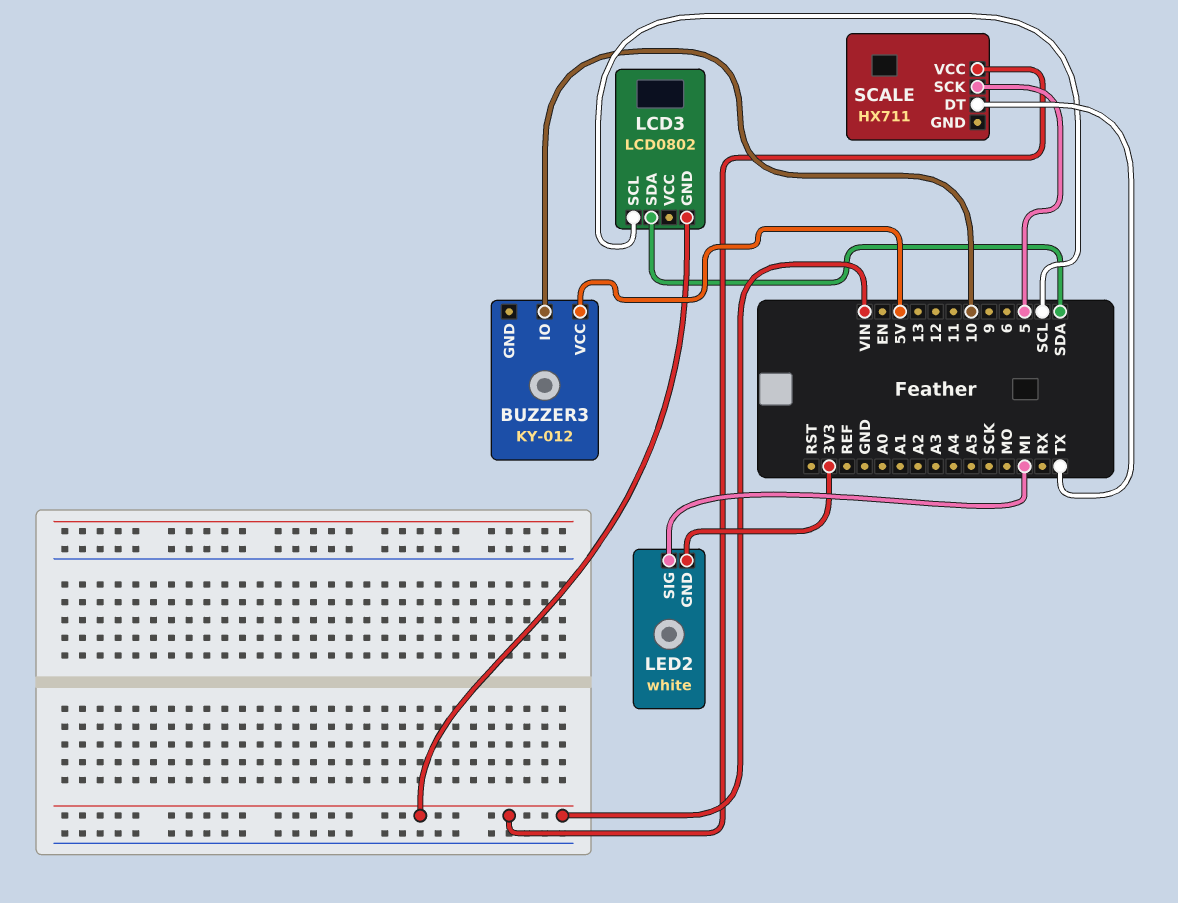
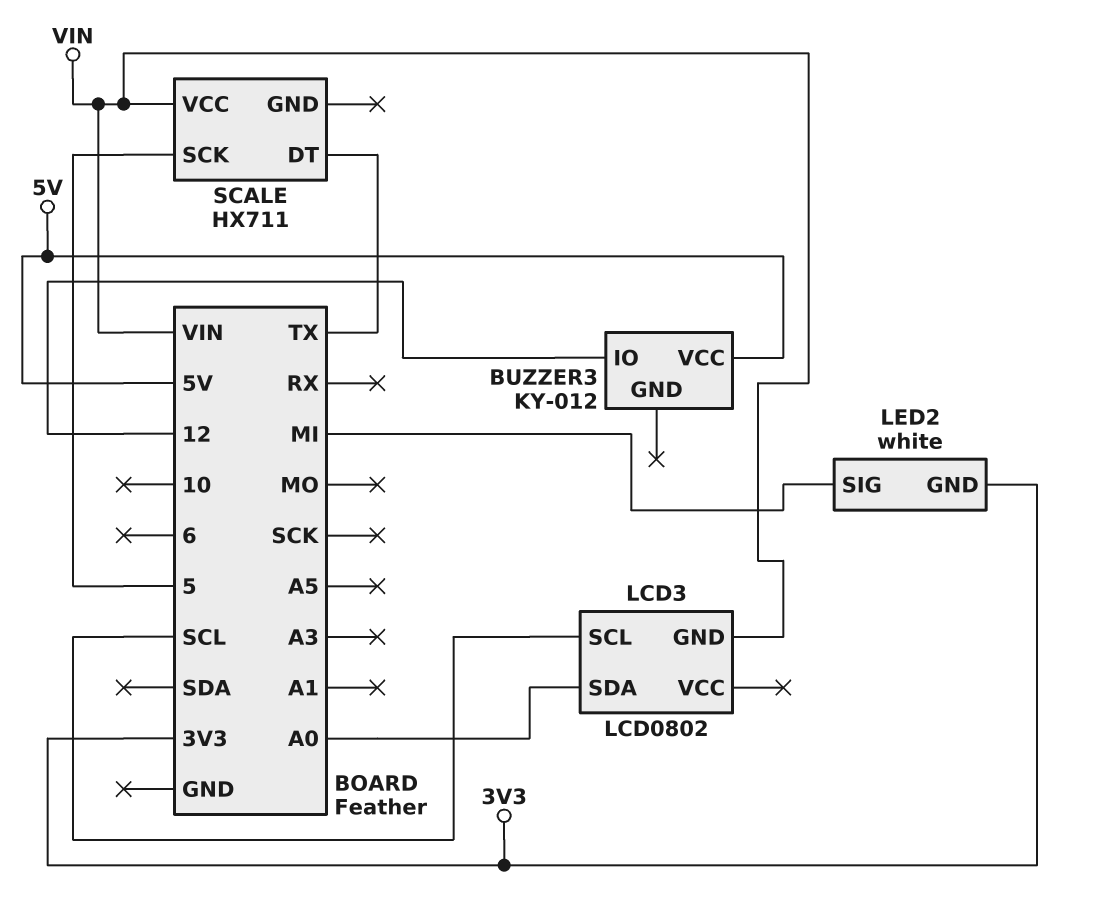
BUZZER3 pin IO: 10 -> 12
LCD3 pin SDA: SDA -> A0

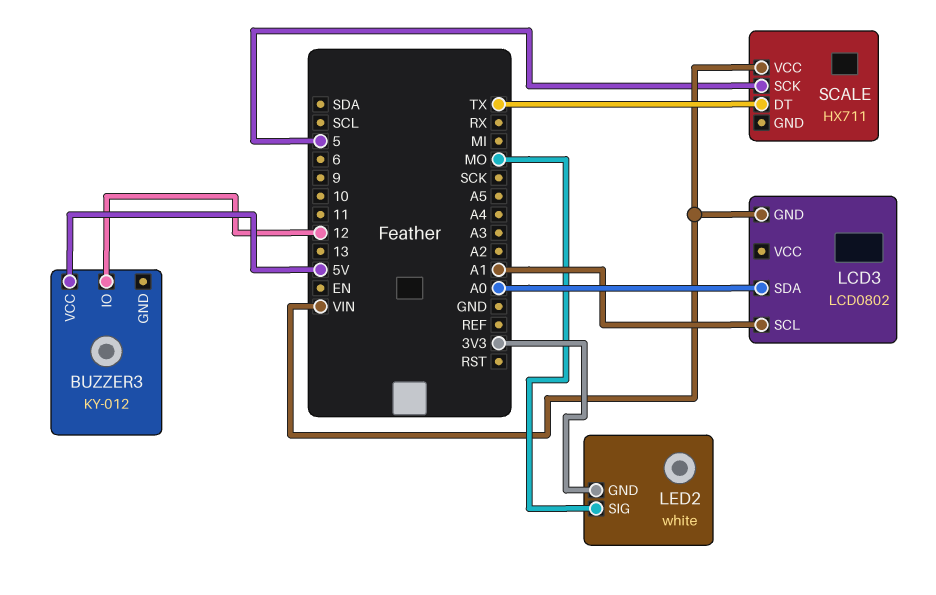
LCD3 pin SCL: SCL -> A1
LED2 pin SIG: MI -> MO

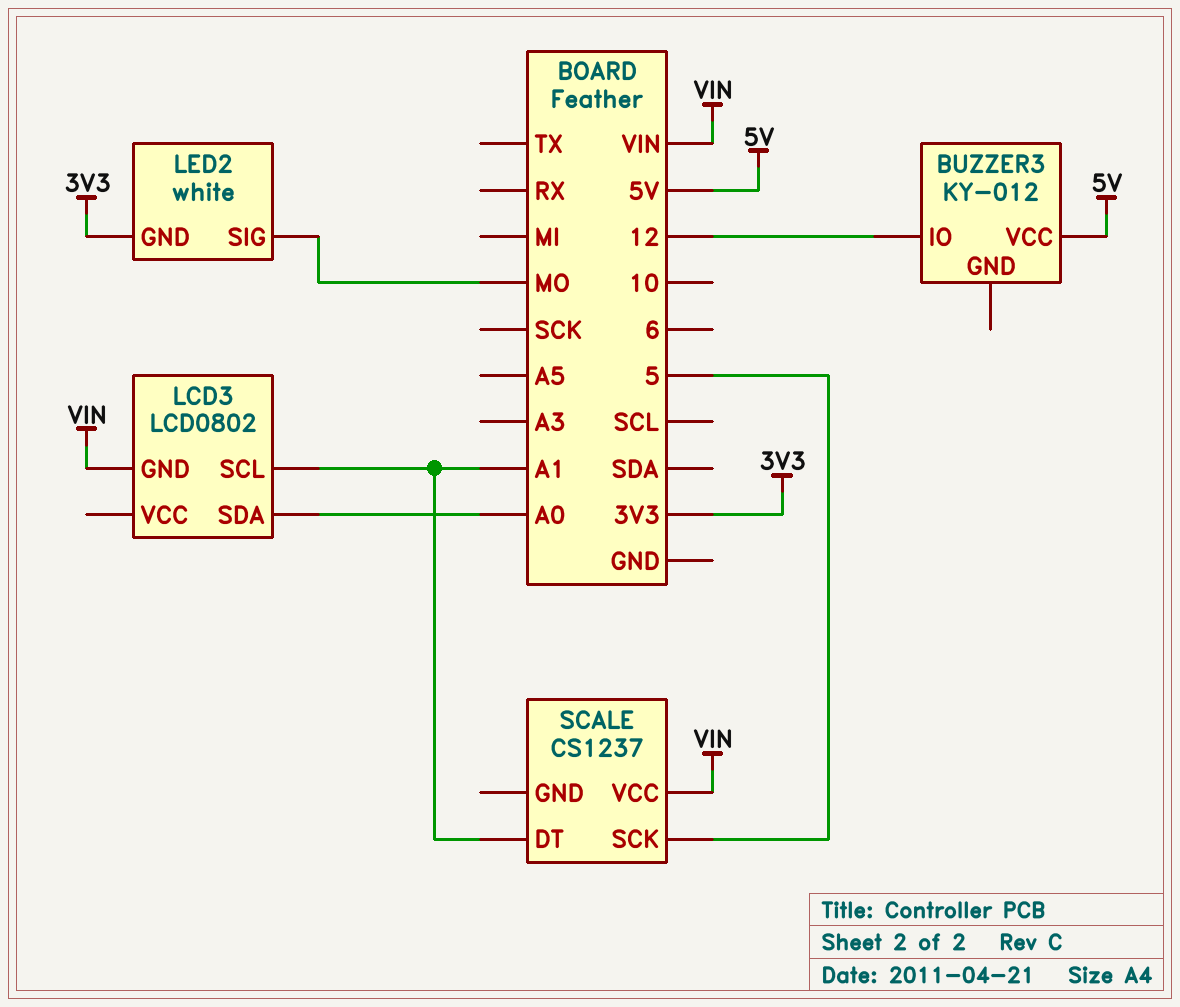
SCALE: HX711 -> CS1237
SCALE pin DT: TX -> A1

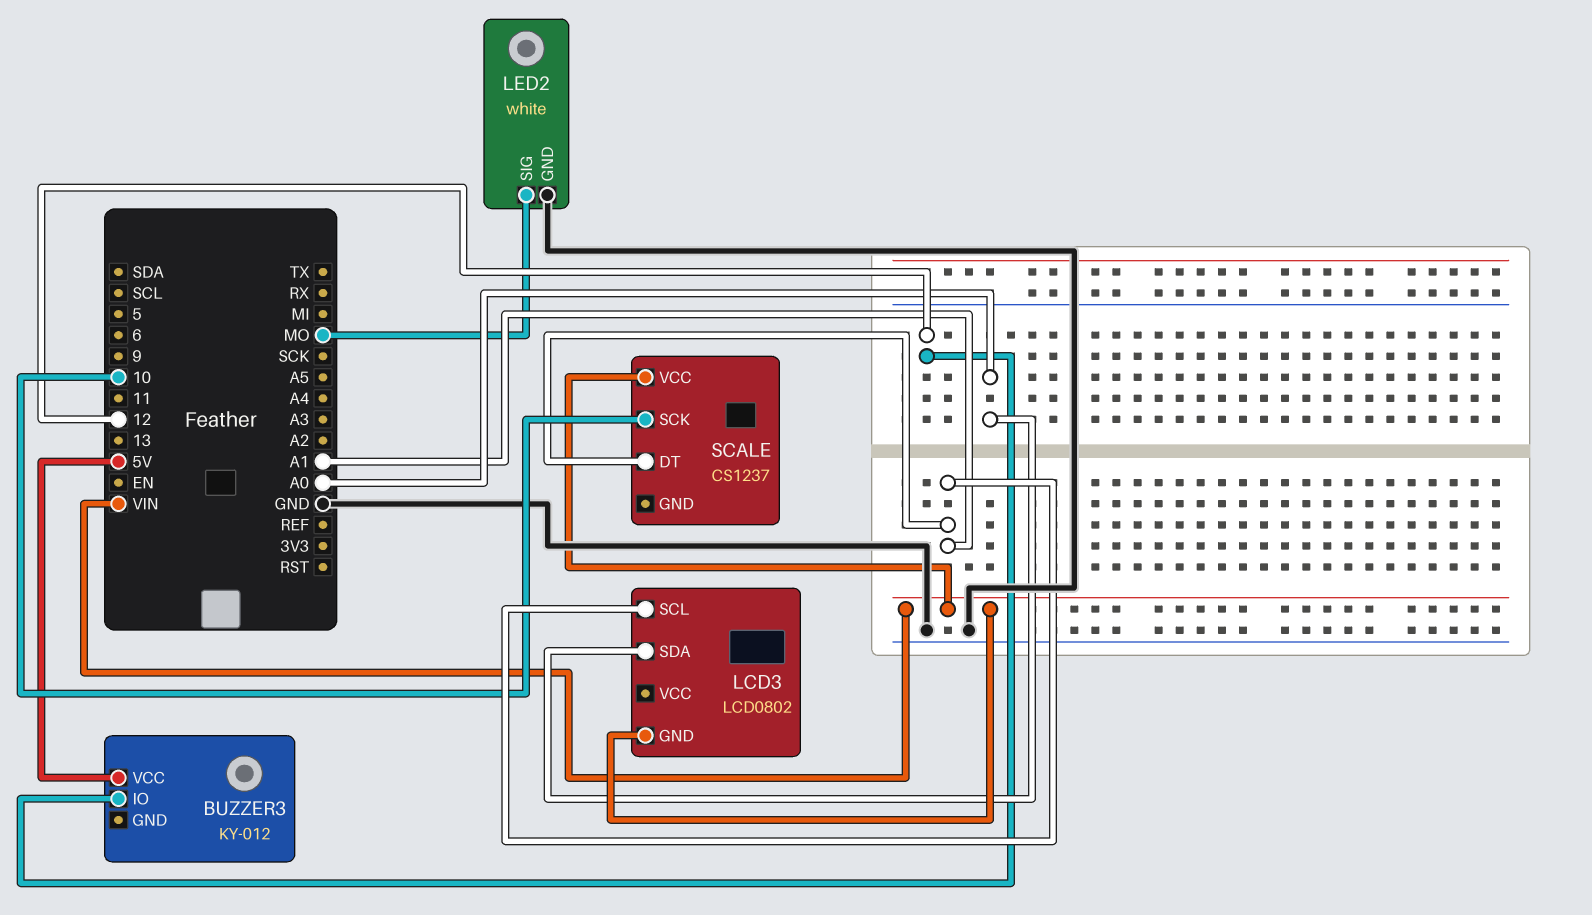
LED2 pin GND: 3V3 -> GND
SCALE pin SCK: 5 -> 10

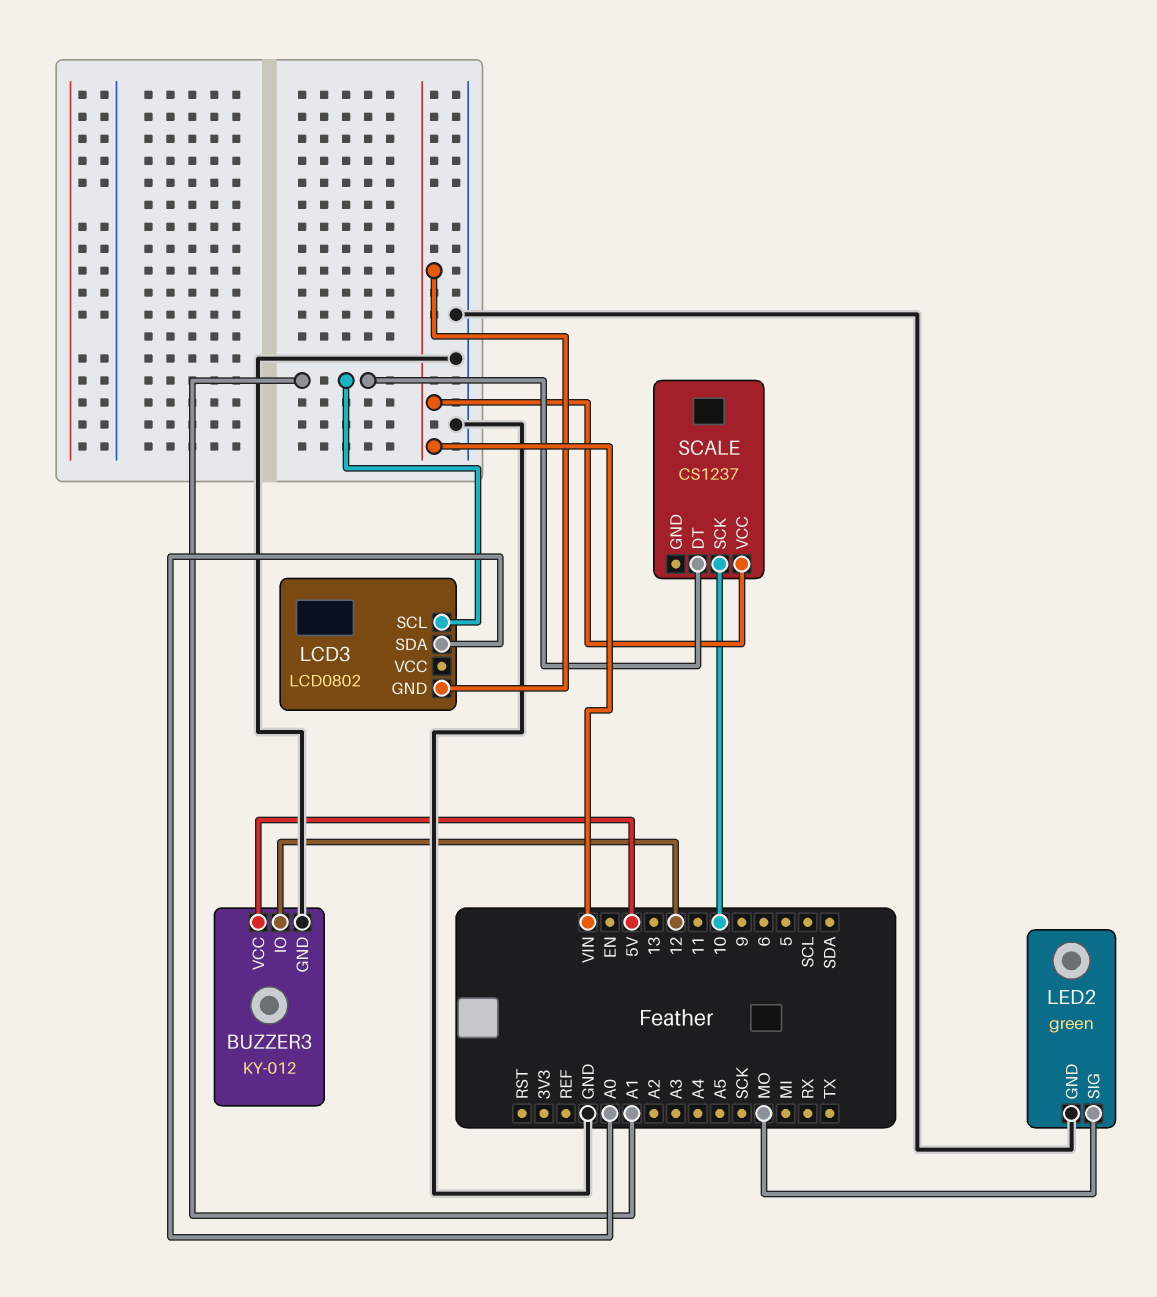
BUZZER3 pin GND: none -> GND
LED2: white -> green

